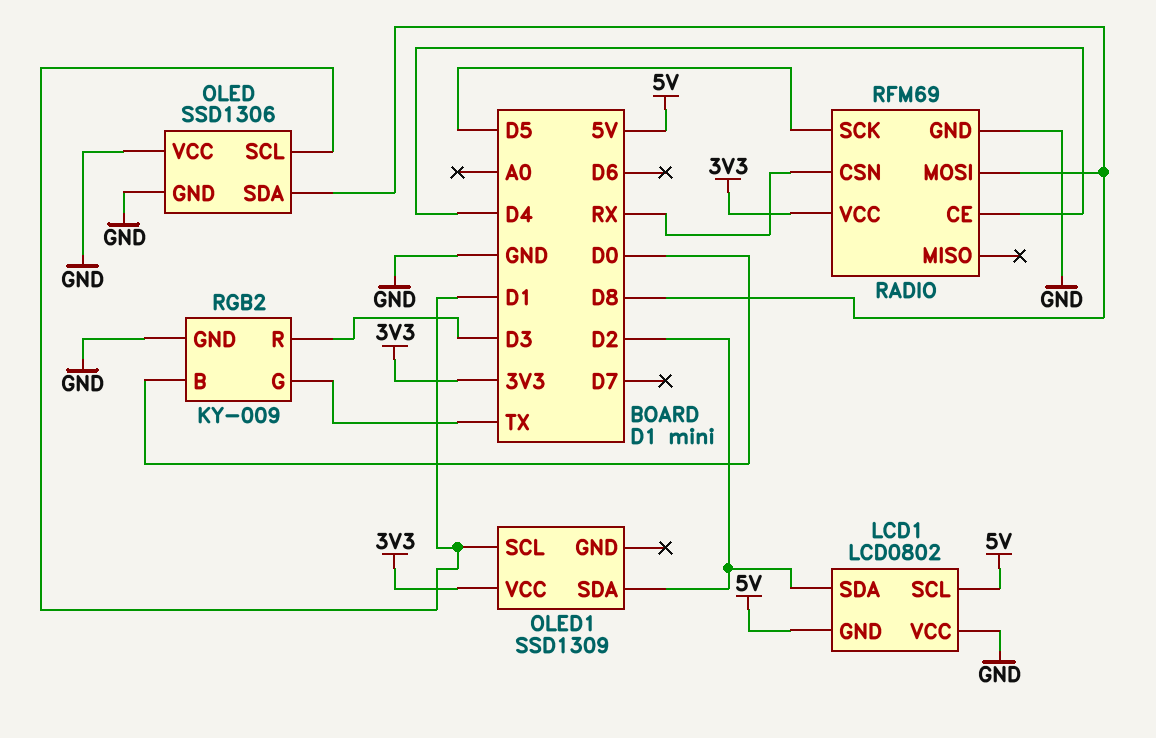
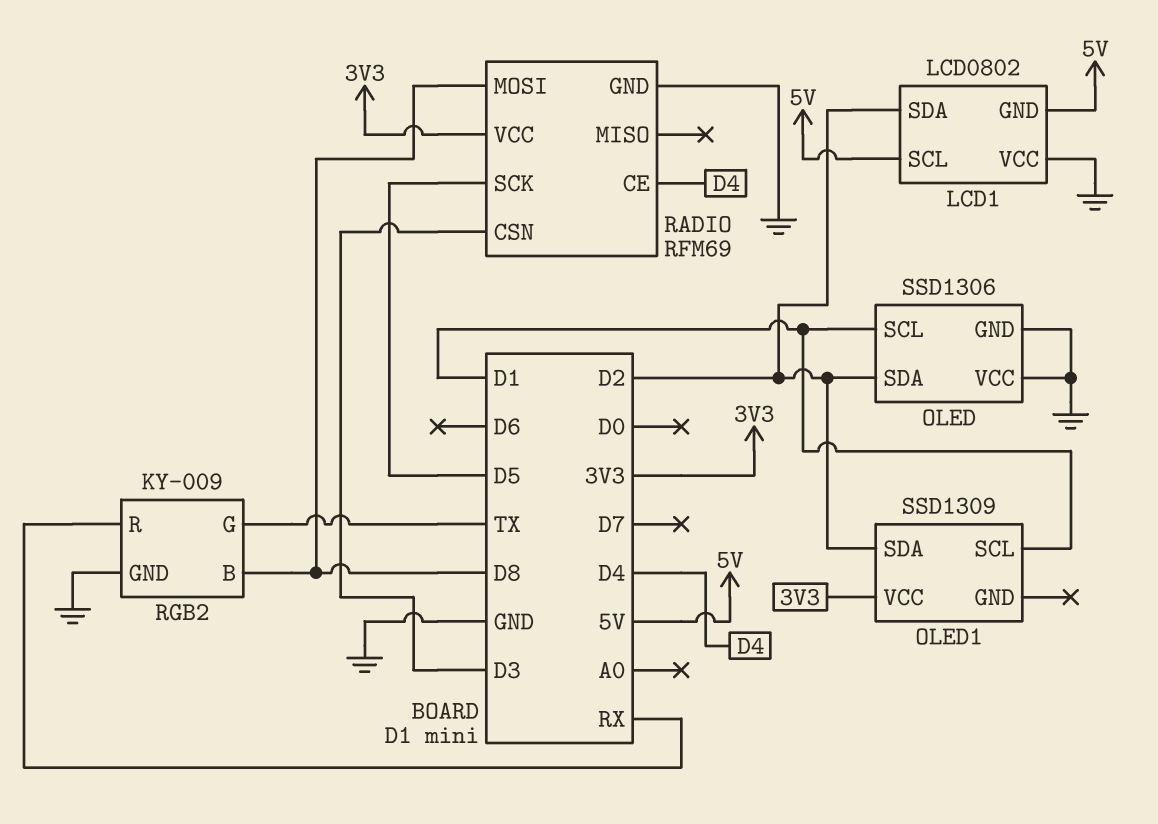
OLED pin SDA: D8 -> D2
RADIO pin CSN: RX -> D3
RGB2 pin B: D0 -> D8
RGB2 pin R: D3 -> RX

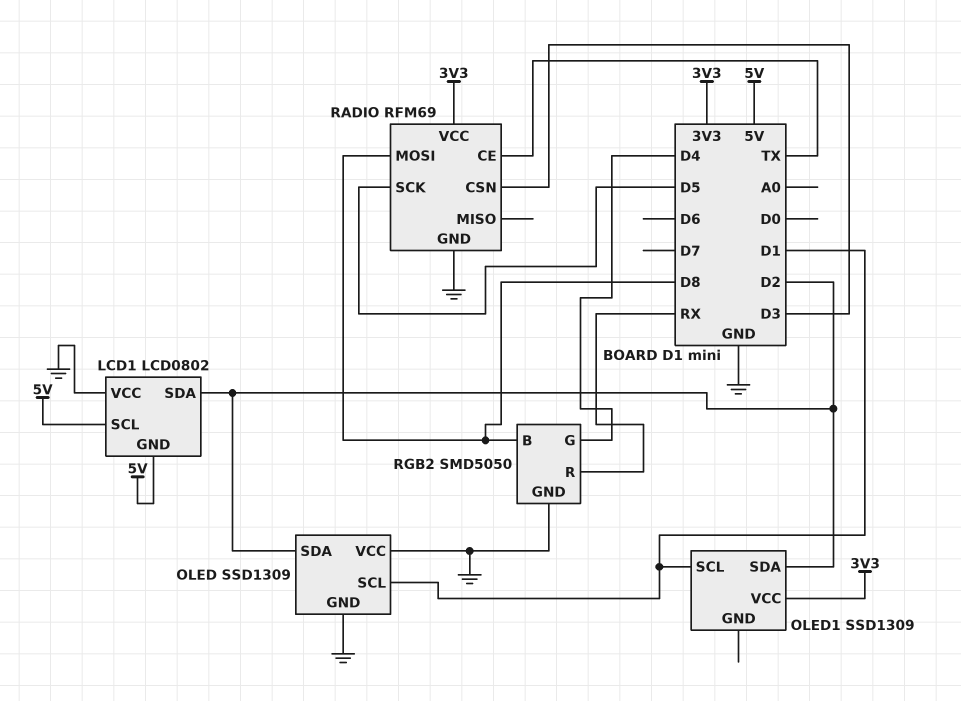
OLED: SSD1306 -> SSD1309
RADIO pin CE: D4 -> TX
RGB2: KY-009 -> SMD5050
RGB2 pin G: TX -> D4

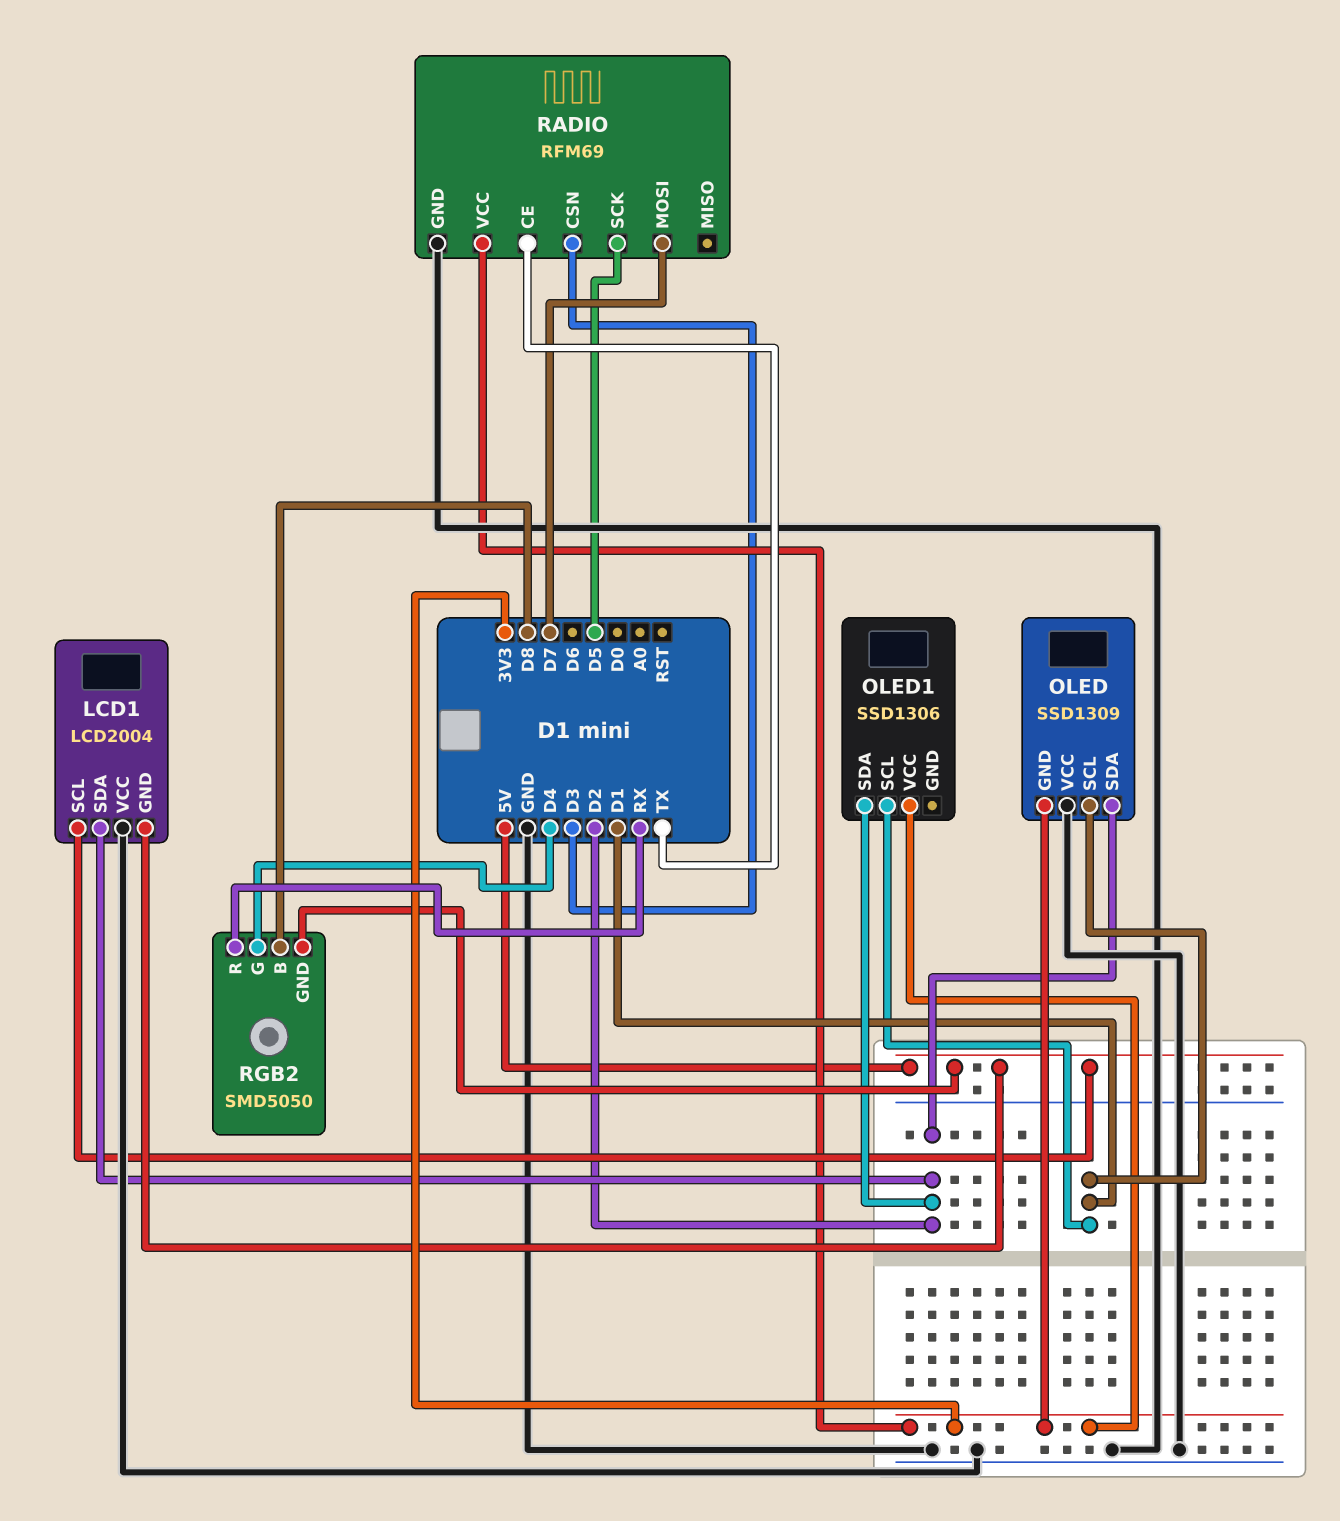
LCD1: LCD0802 -> LCD2004
OLED pin GND: GND -> 3V3
OLED1: SSD1309 -> SSD1306
RADIO pin MOSI: D8 -> D7
RGB2 pin GND: GND -> 5V

